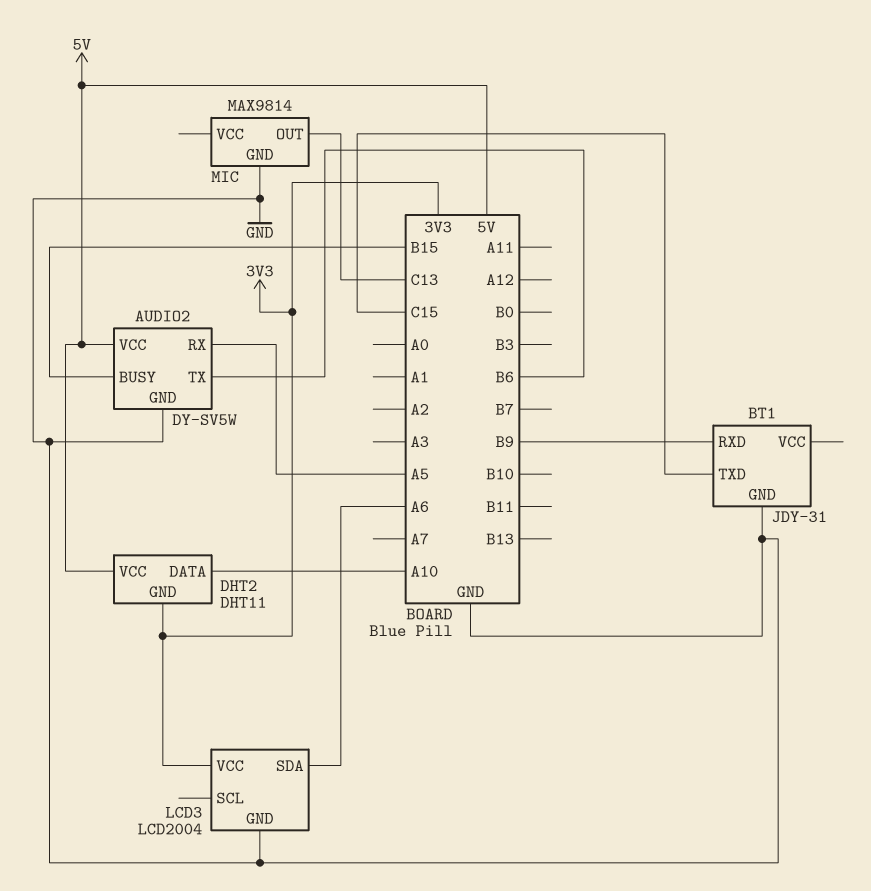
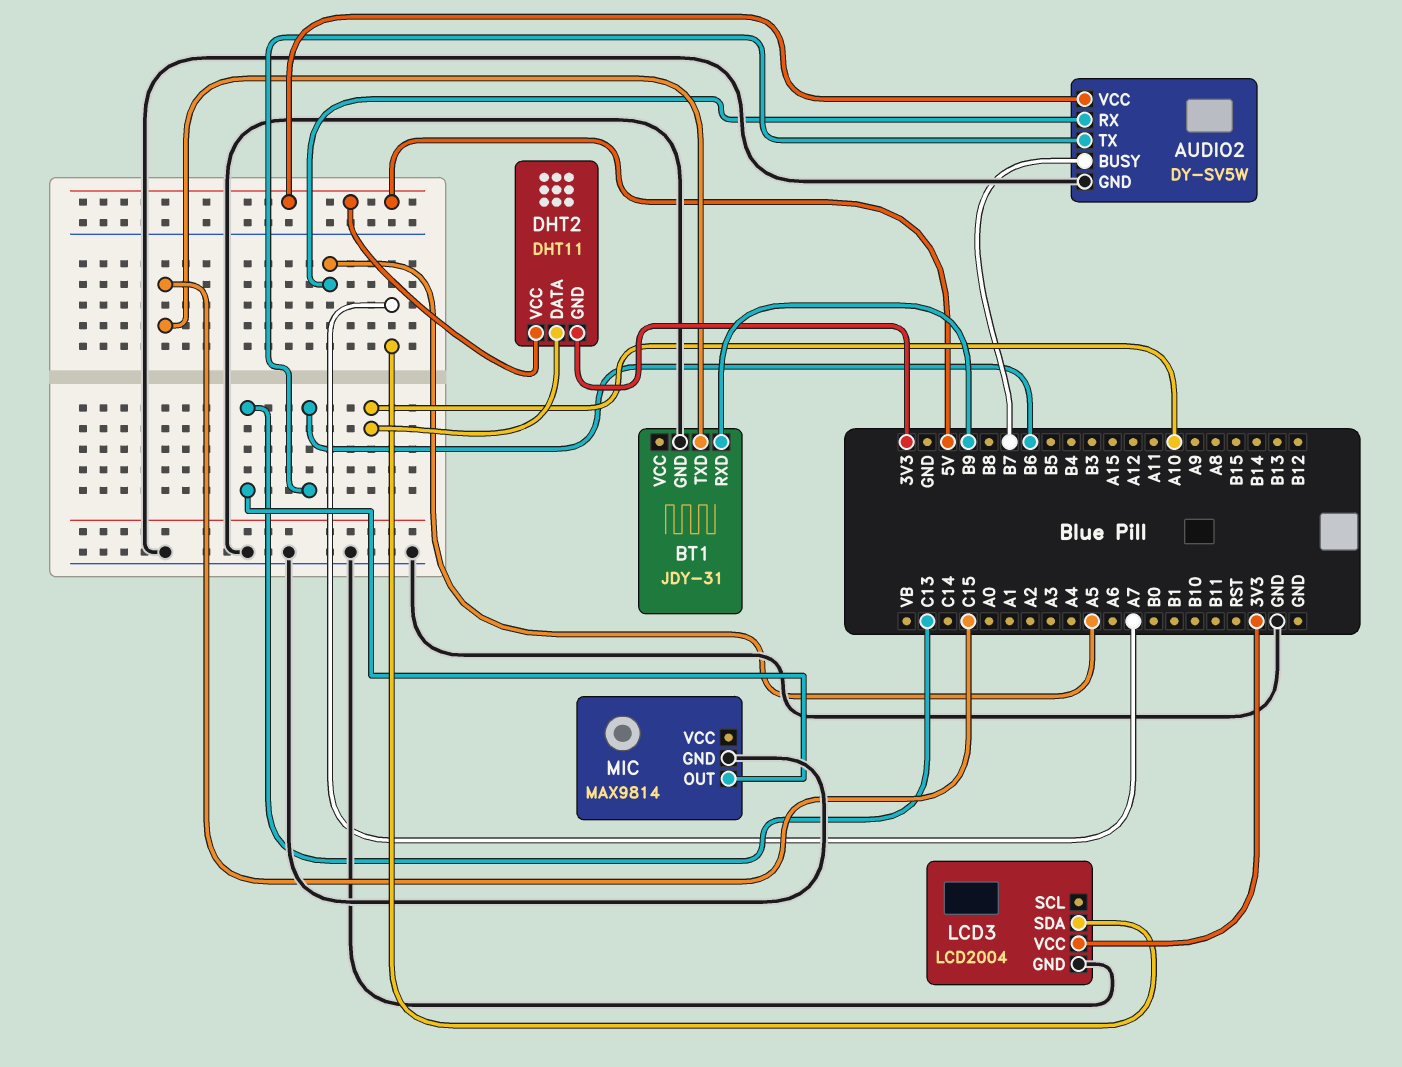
AUDIO2 pin BUSY: B15 -> B7
LCD3 pin SDA: A6 -> A7

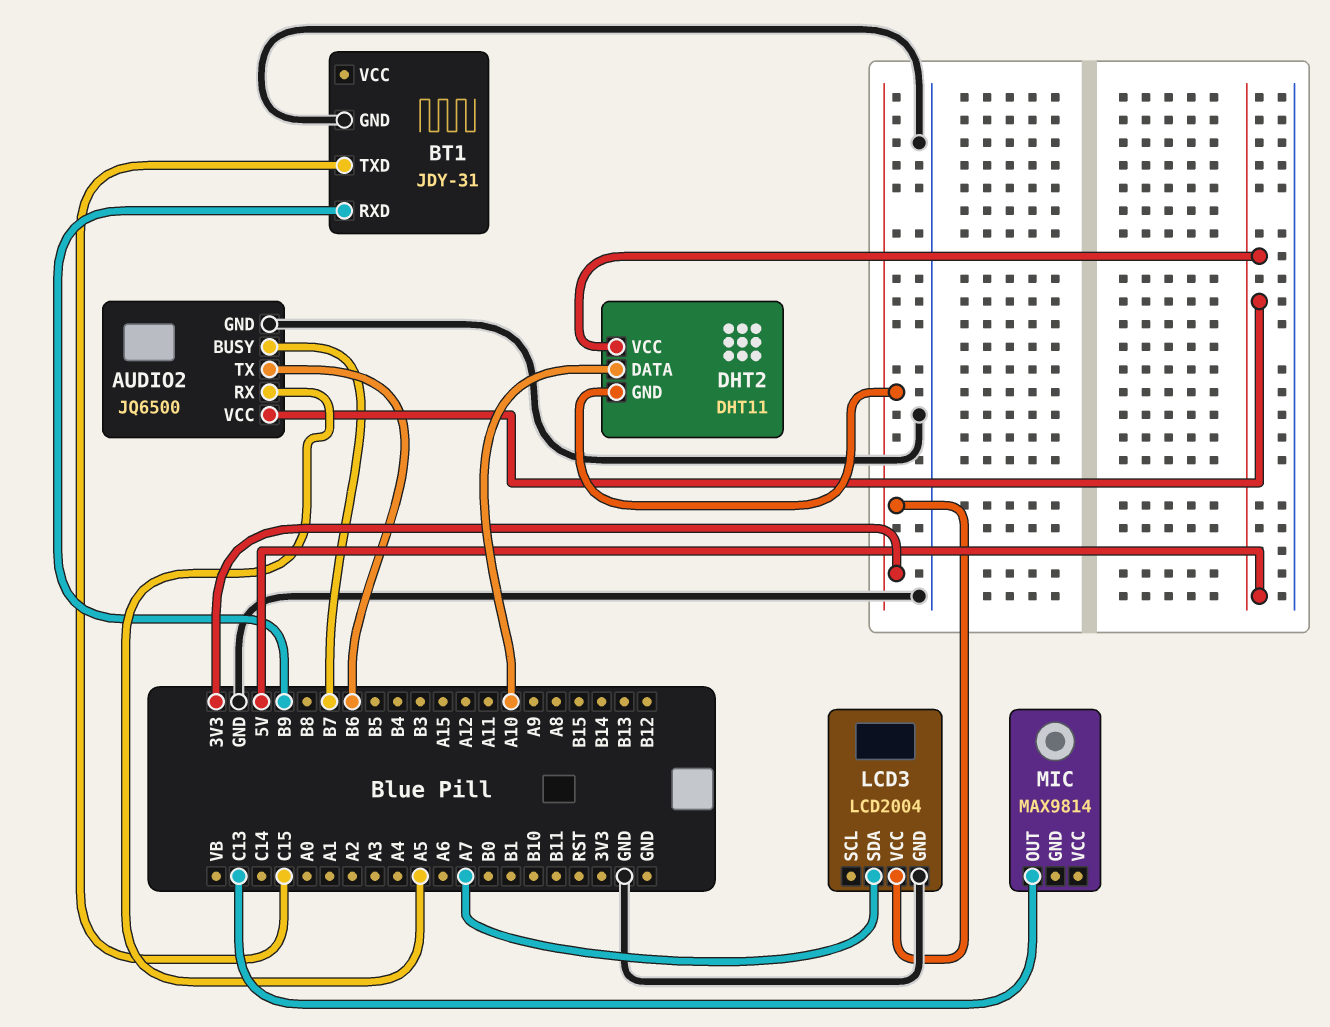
AUDIO2: DY-SV5W -> JQ6500
MIC pin GND: GND -> none

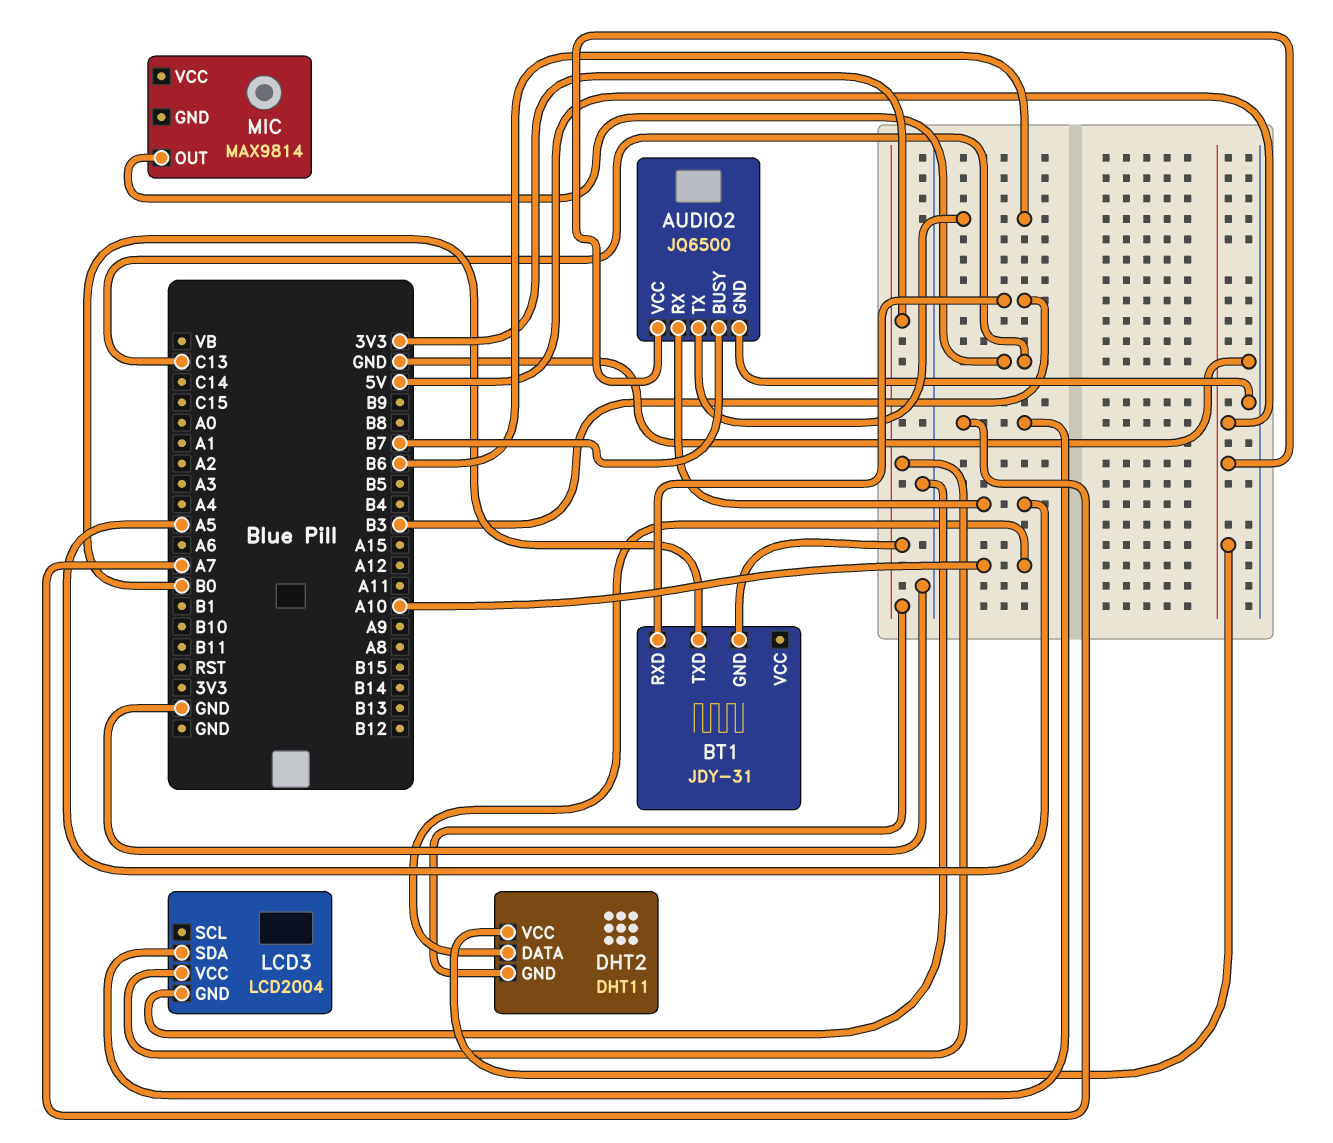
BT1 pin GND: GND -> 3V3
BT1 pin RXD: B9 -> B3
BT1 pin TXD: C15 -> B0

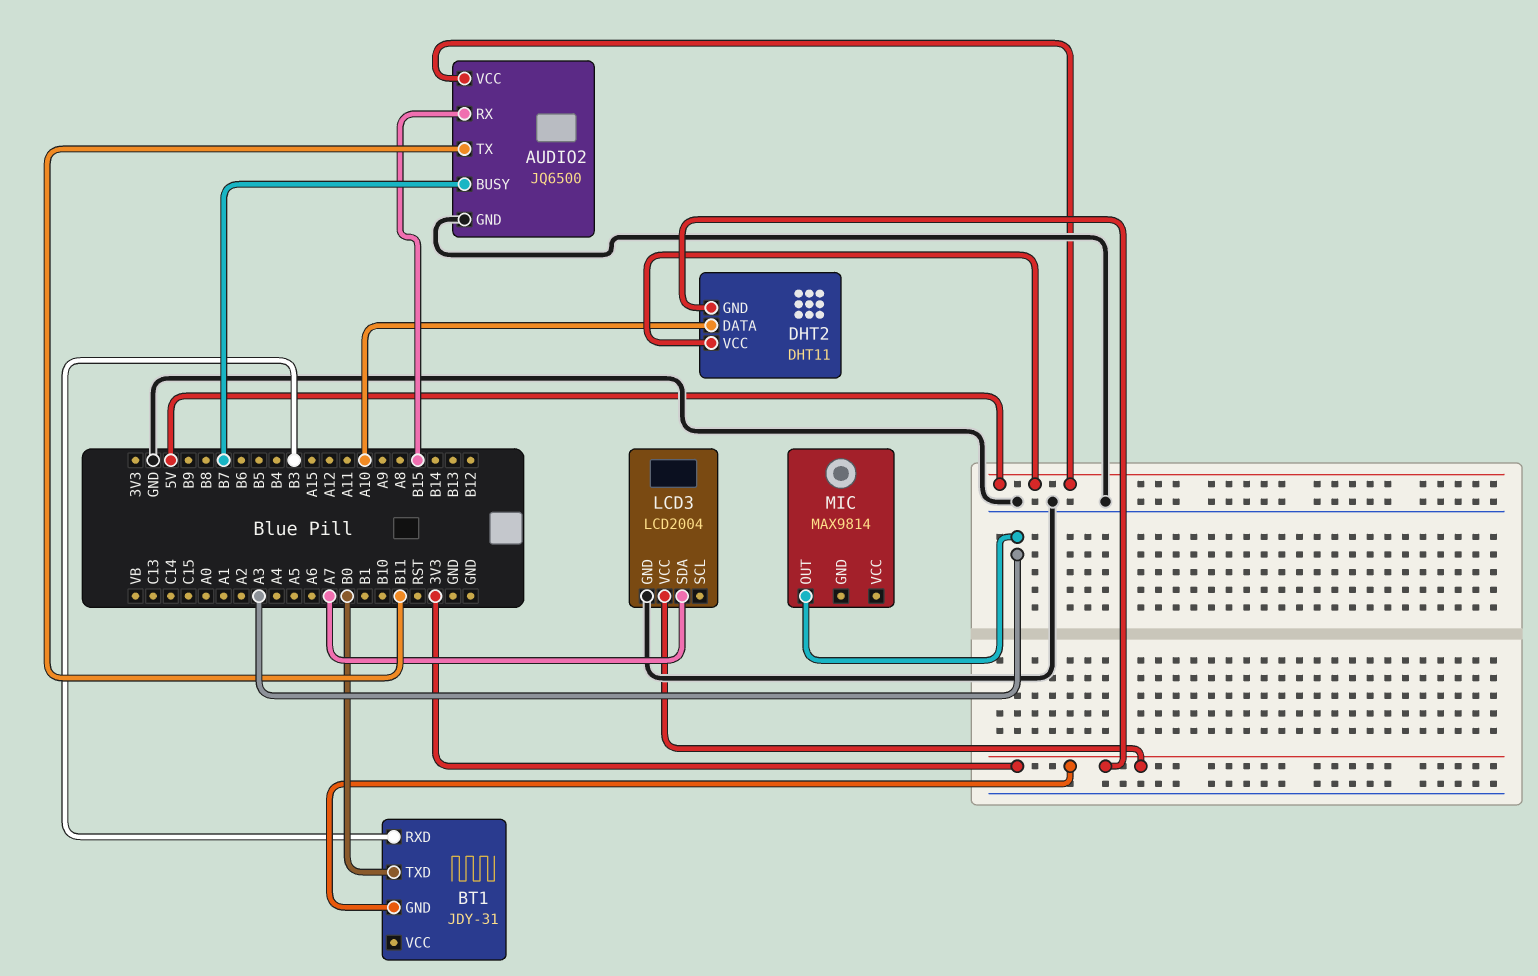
AUDIO2 pin RX: A5 -> B15
AUDIO2 pin TX: B6 -> B11
MIC pin OUT: C13 -> A3

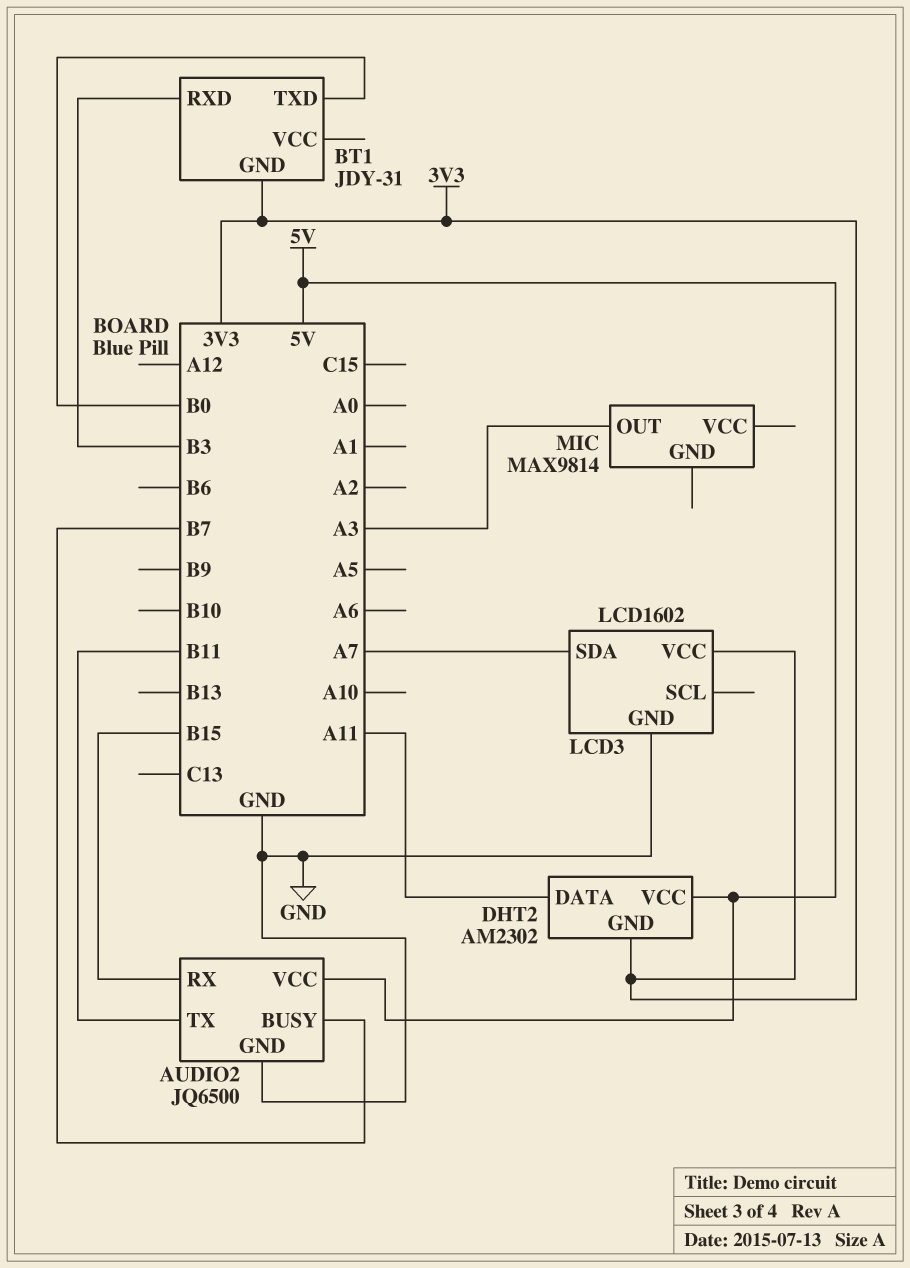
DHT2: DHT11 -> AM2302
DHT2 pin DATA: A10 -> A11
LCD3: LCD2004 -> LCD1602

